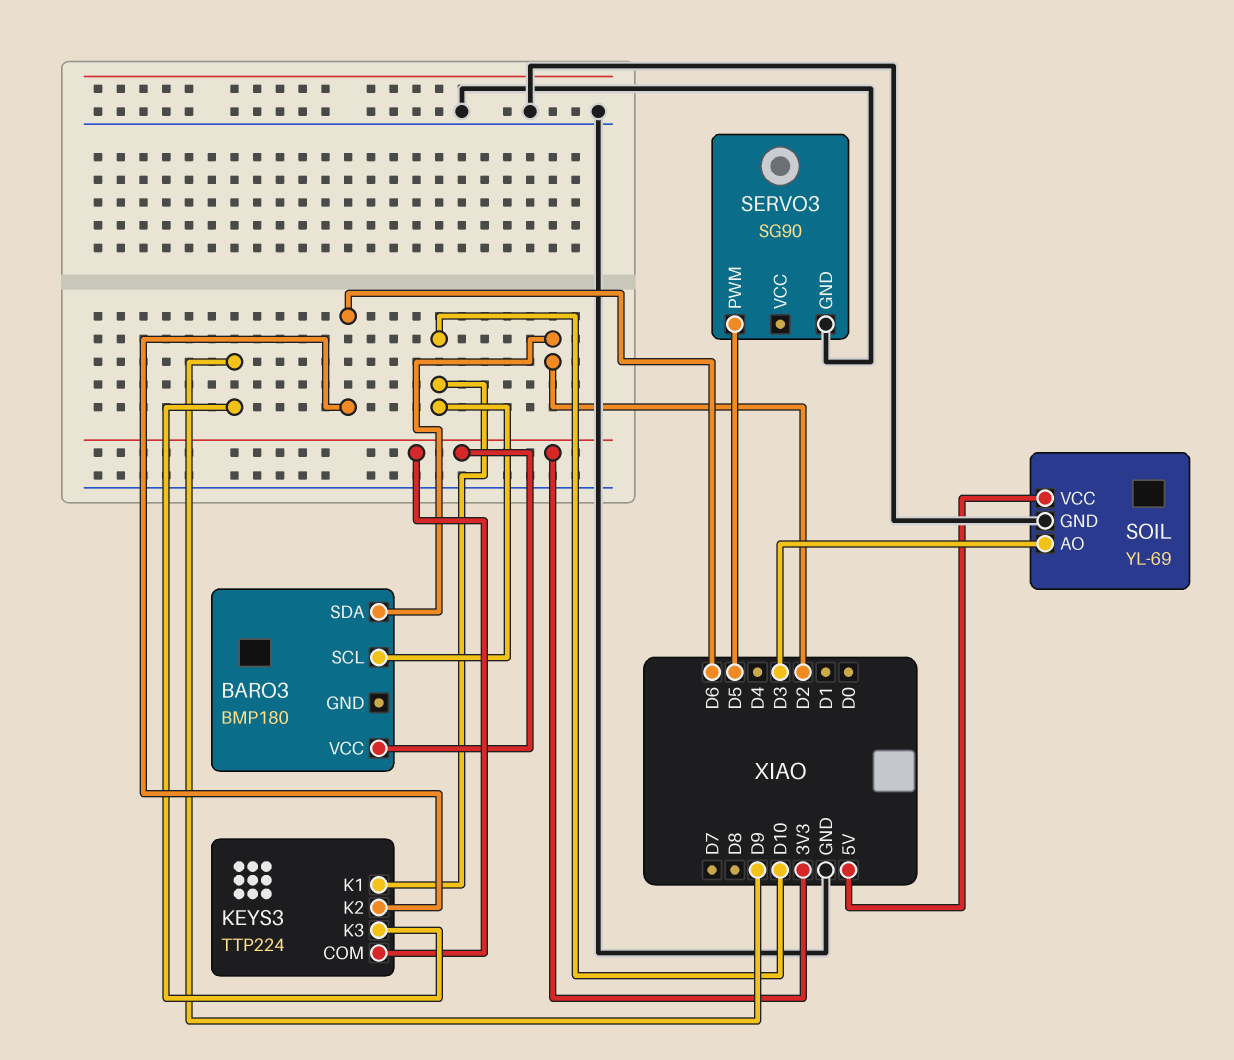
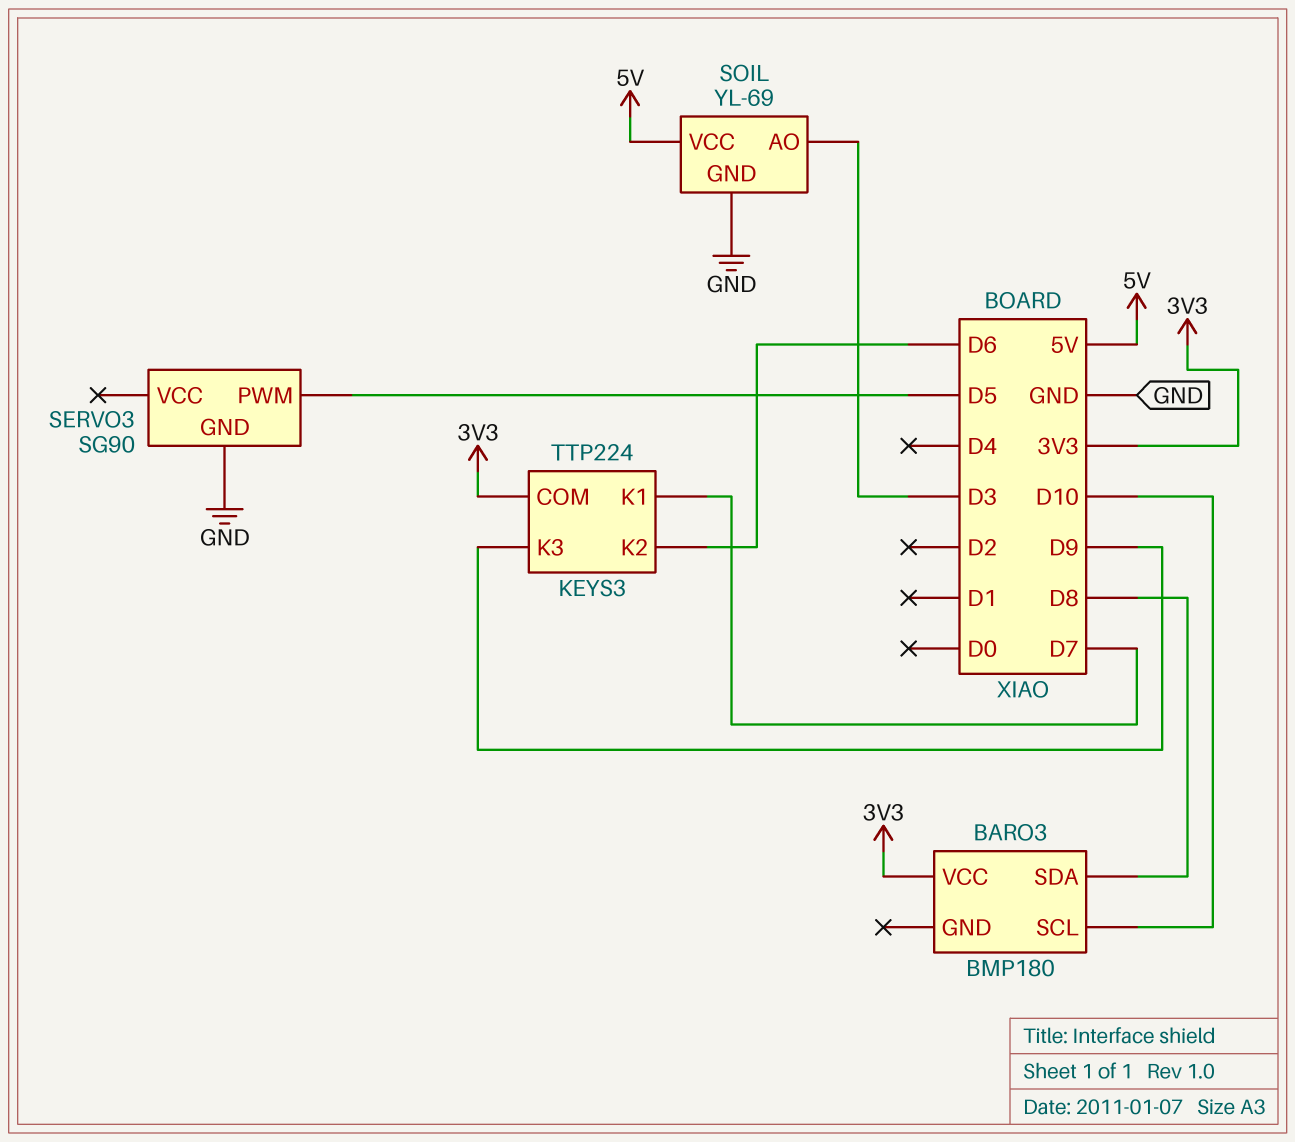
BARO3 pin SDA: D2 -> D8
KEYS3 pin K1: D10 -> D7

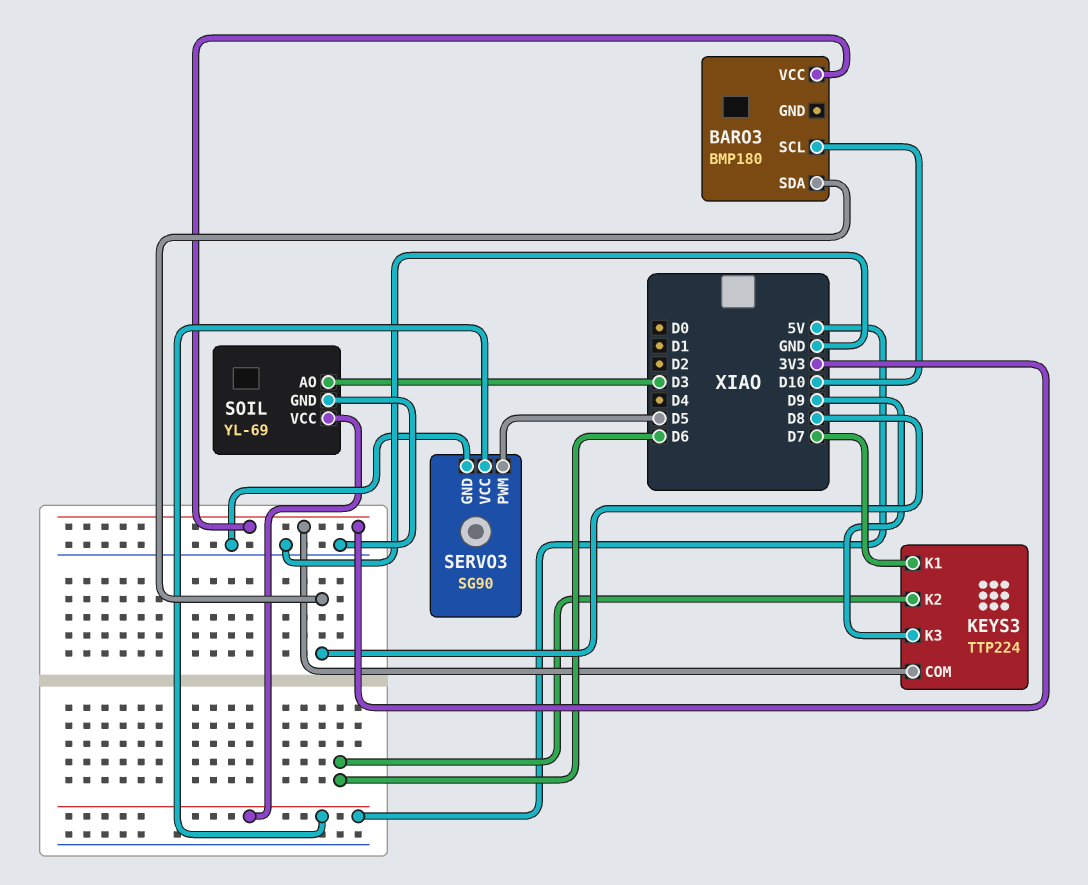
SERVO3 pin VCC: none -> 5V

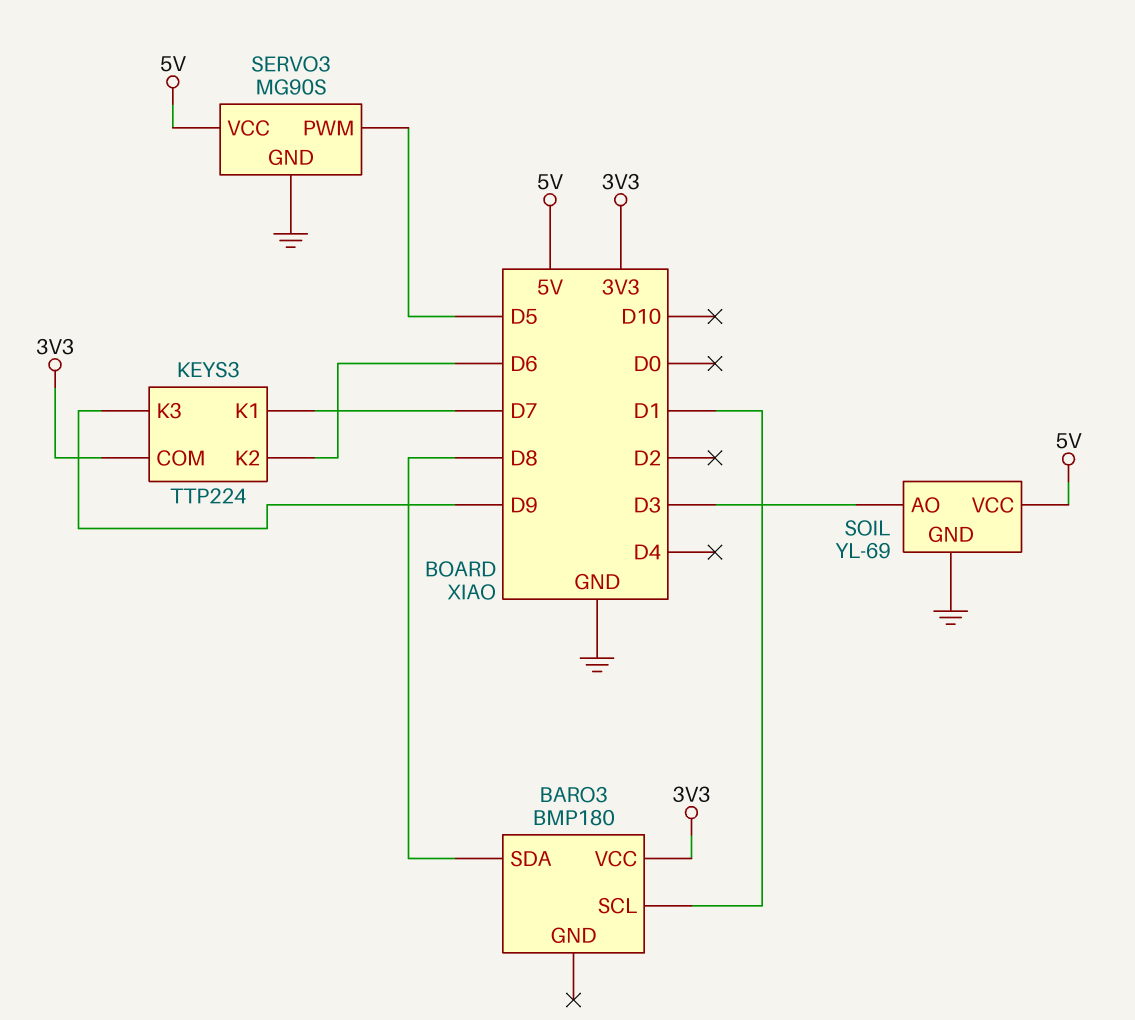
BARO3 pin SCL: D10 -> D1
SERVO3: SG90 -> MG90S

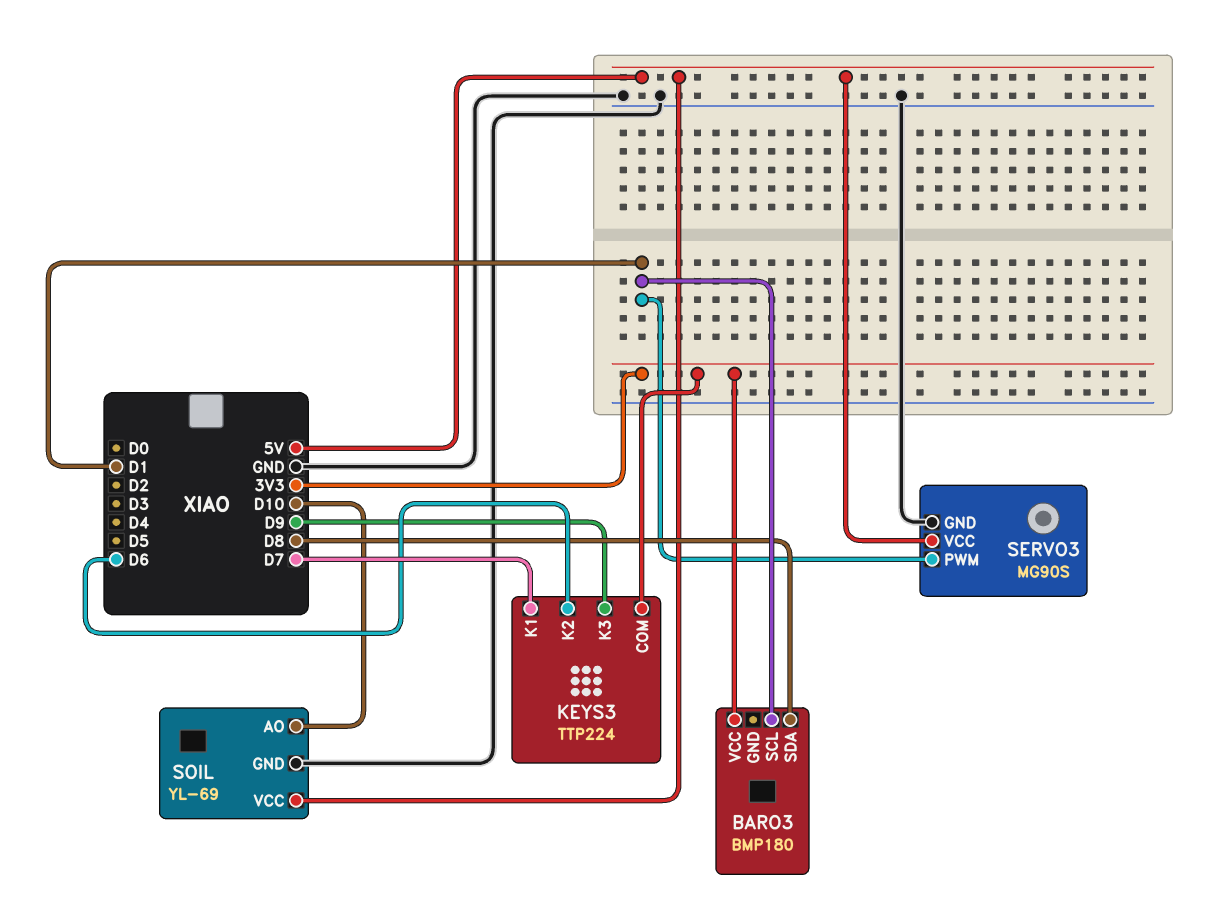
SERVO3 pin PWM: D5 -> D1
SOIL pin AO: D3 -> D10

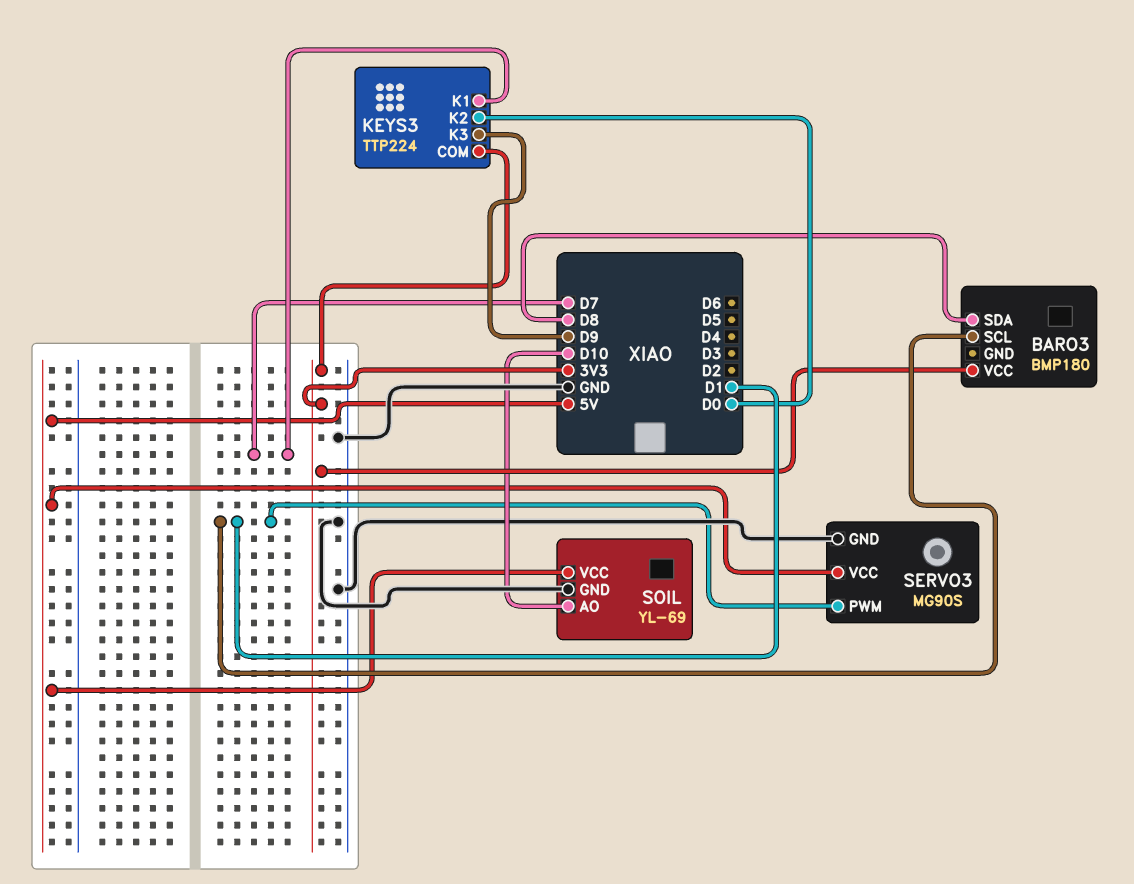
KEYS3 pin K2: D6 -> D0

